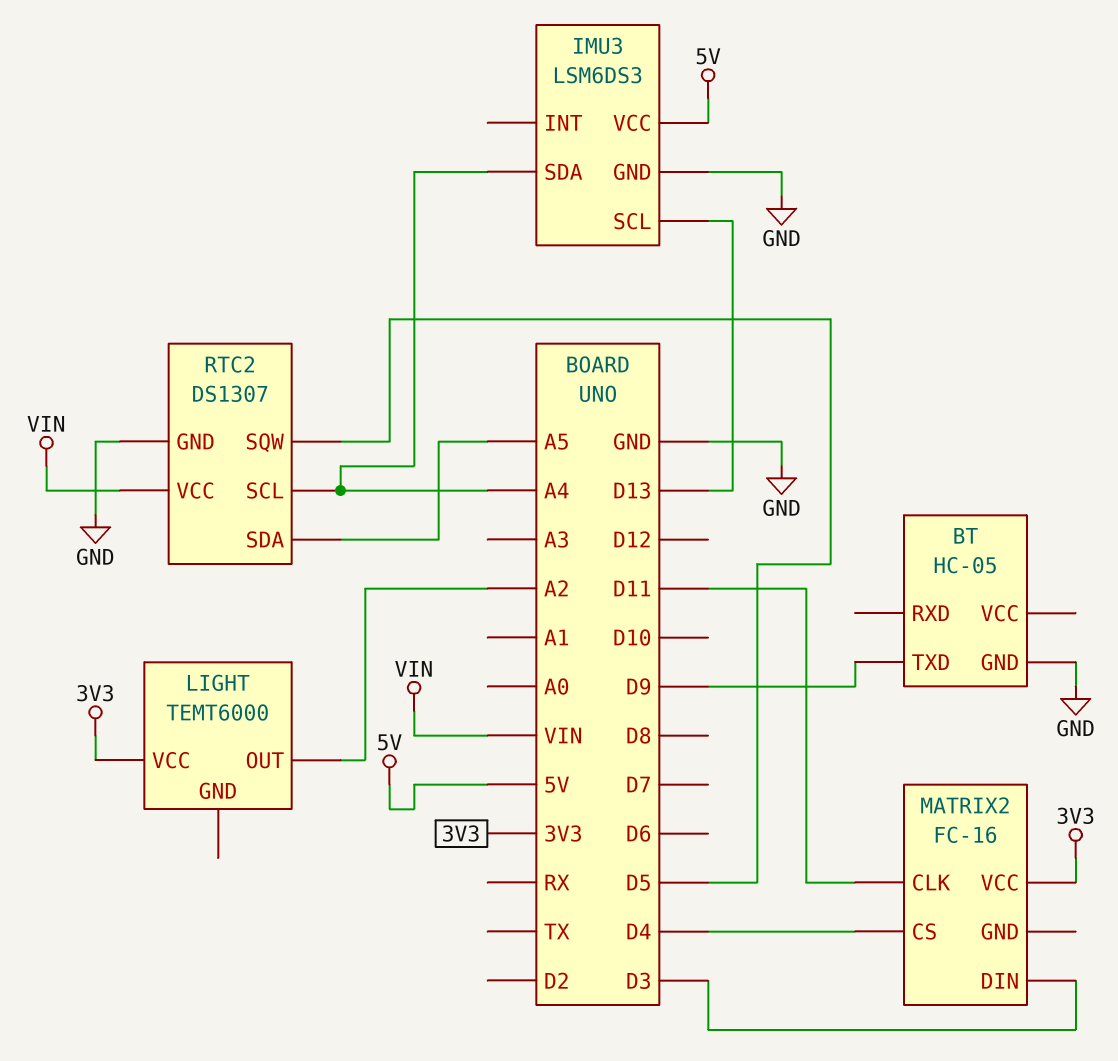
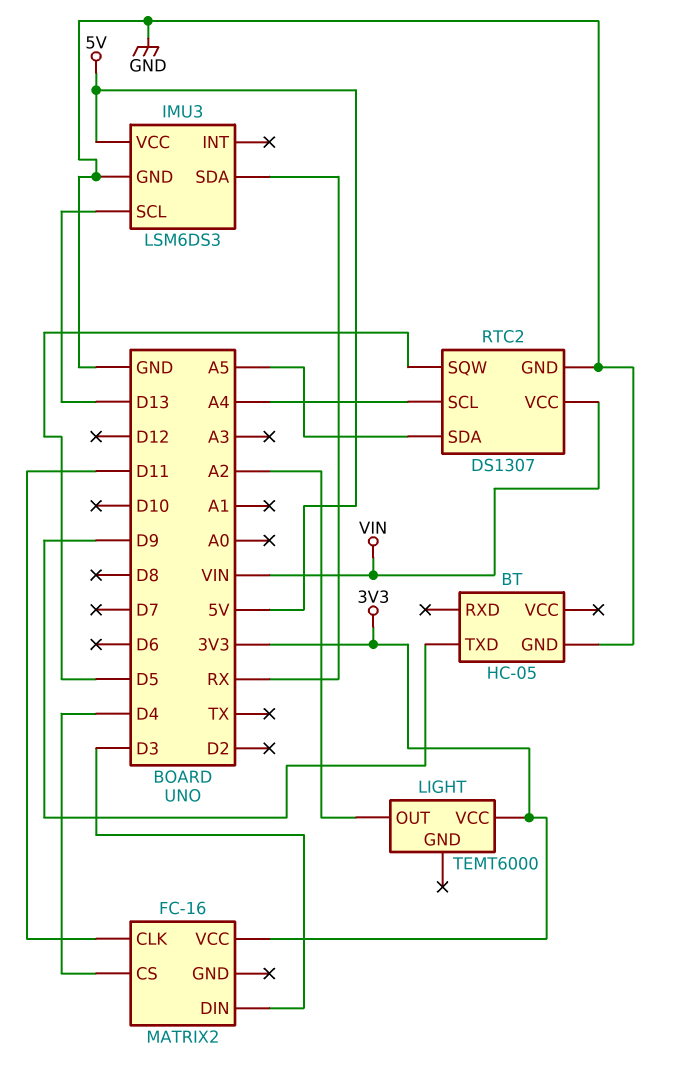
IMU3 pin SDA: A4 -> RX

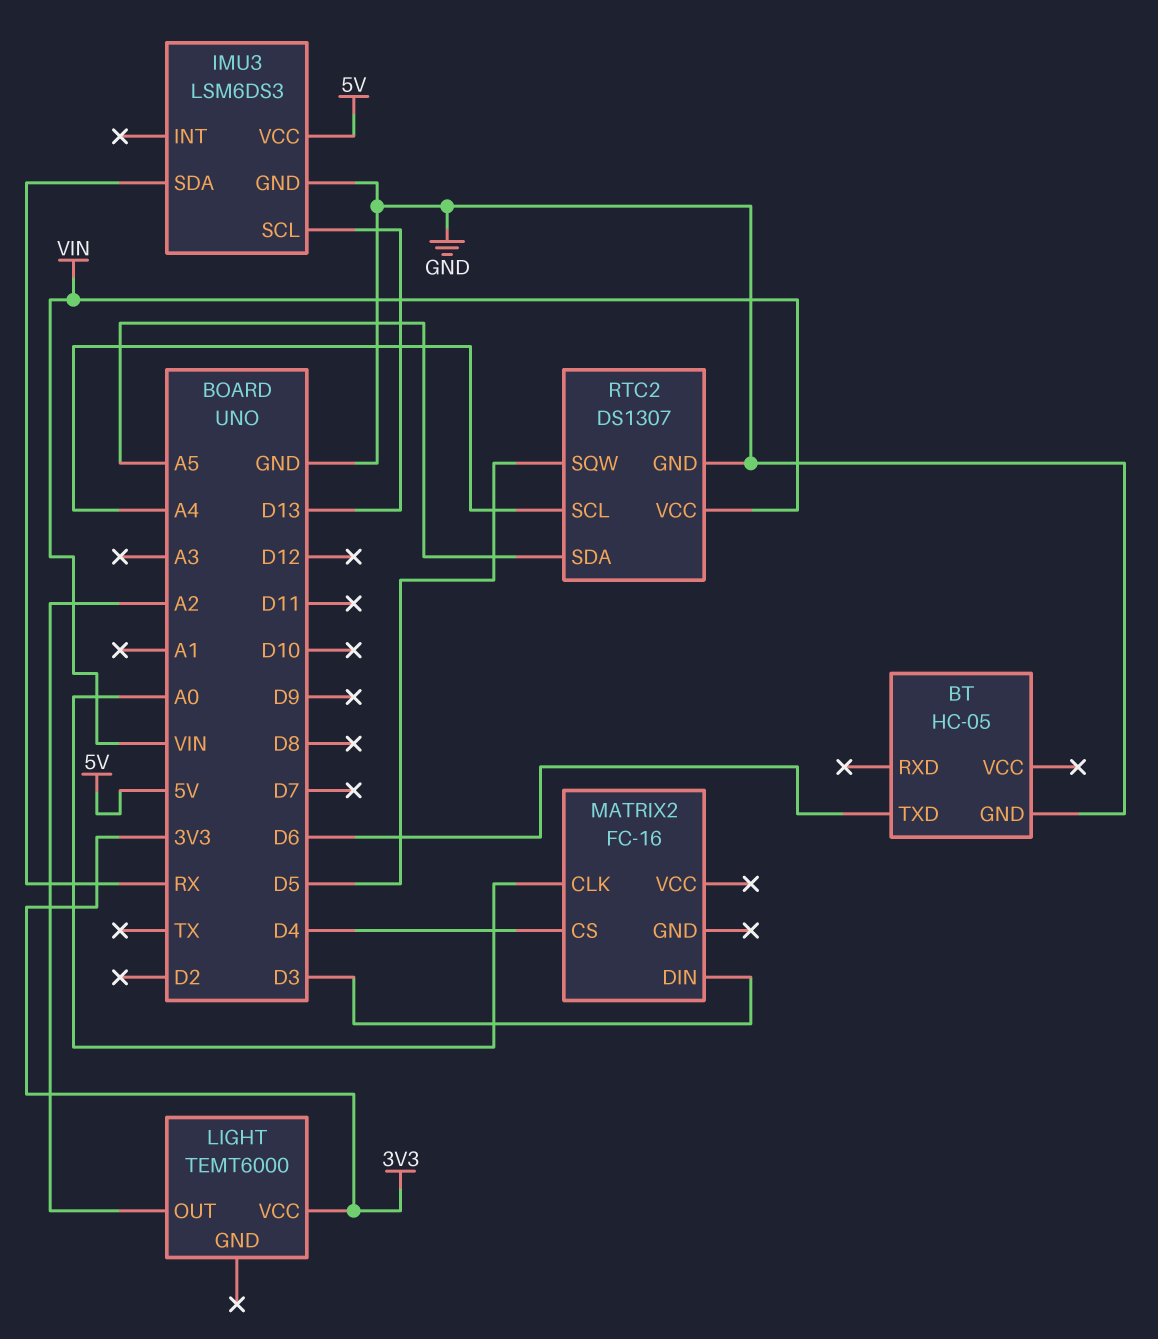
BT pin TXD: D9 -> D6
MATRIX2 pin CLK: D11 -> A0
MATRIX2 pin VCC: 3V3 -> none

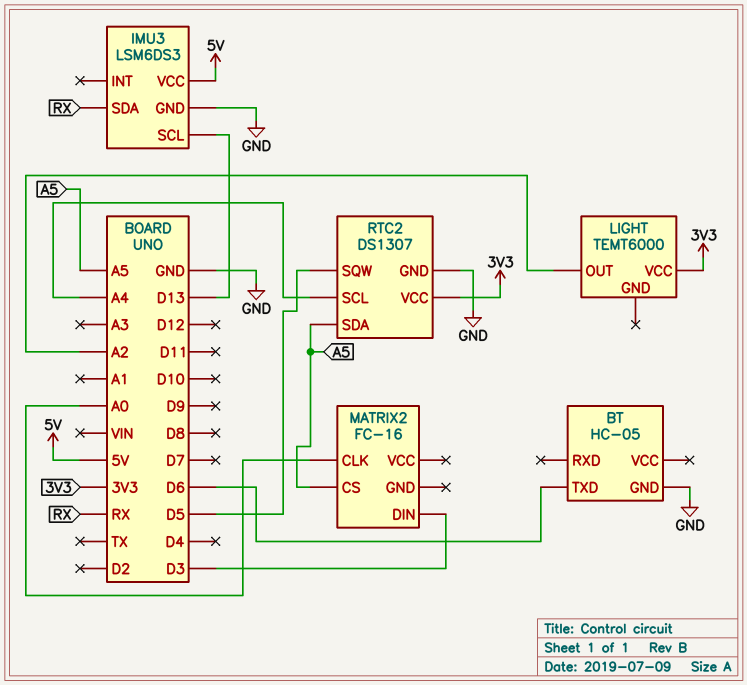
MATRIX2 pin CS: D4 -> A5
RTC2 pin VCC: VIN -> 3V3

